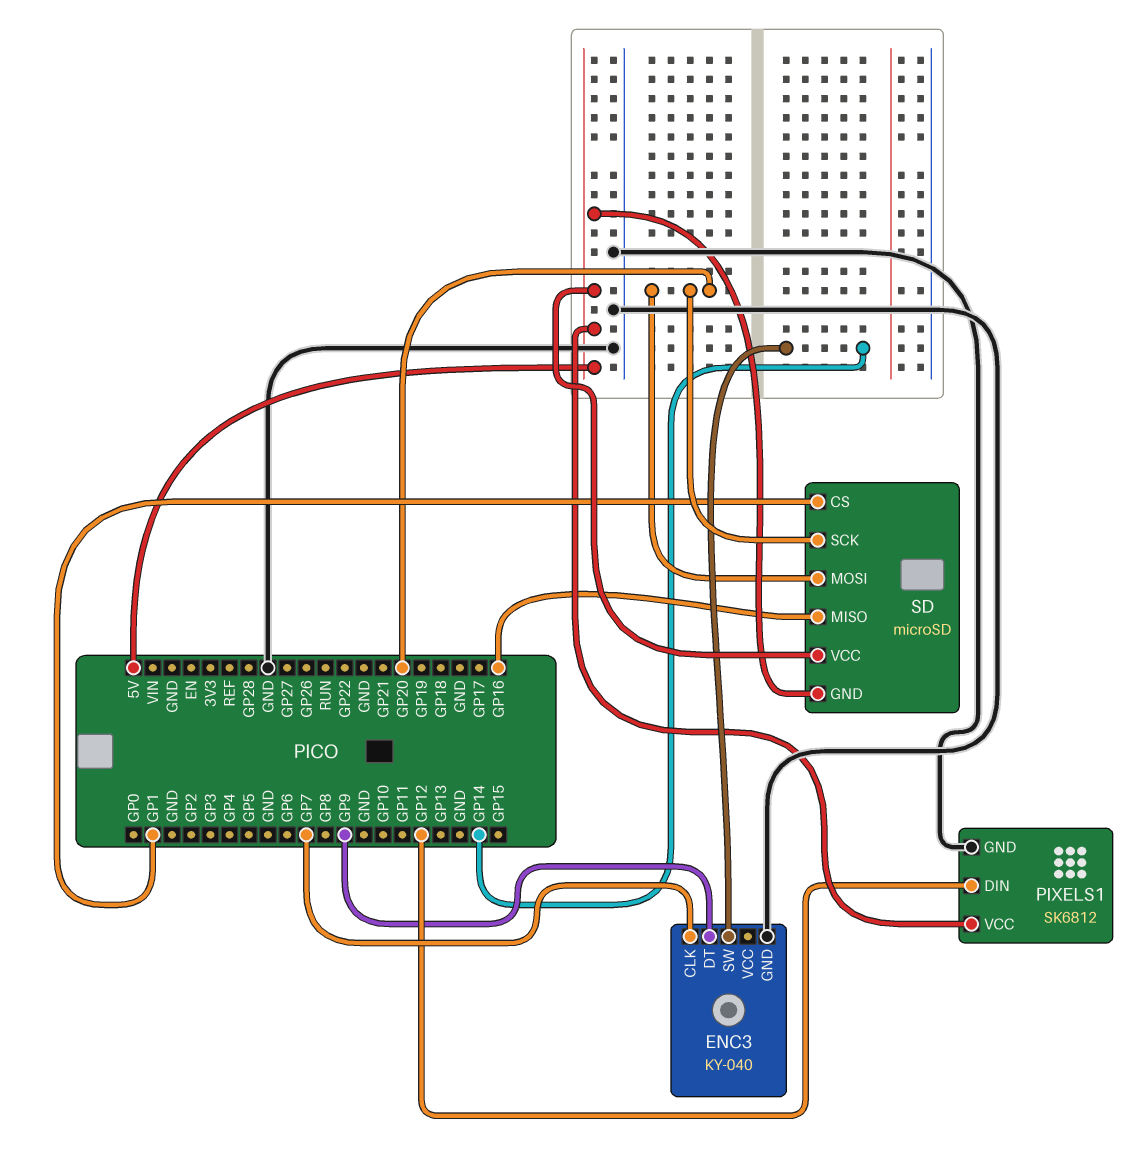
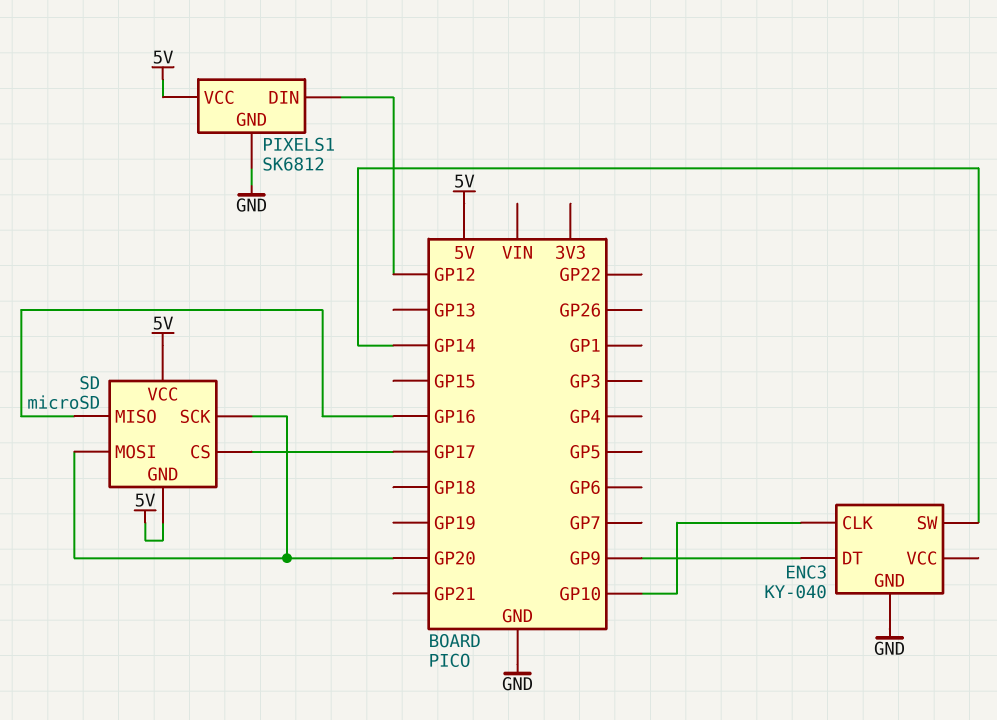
ENC3 pin CLK: GP7 -> GP10
SD pin CS: GP1 -> GP17

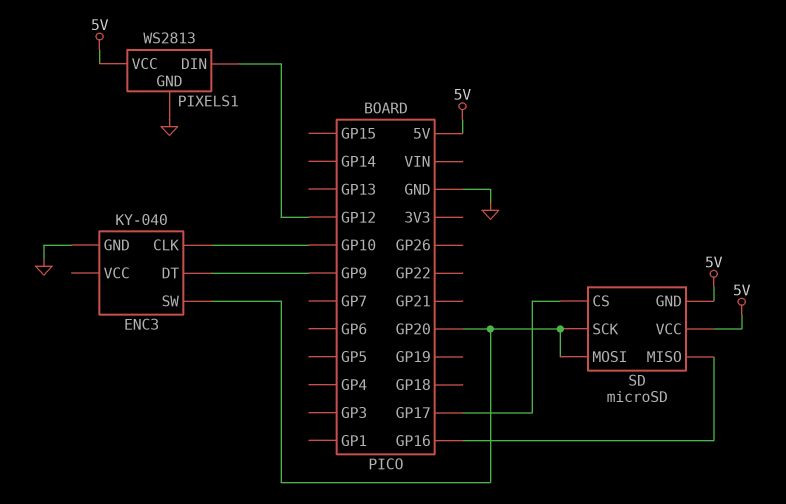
ENC3 pin SW: GP14 -> GP20
PIXELS1: SK6812 -> WS2813

